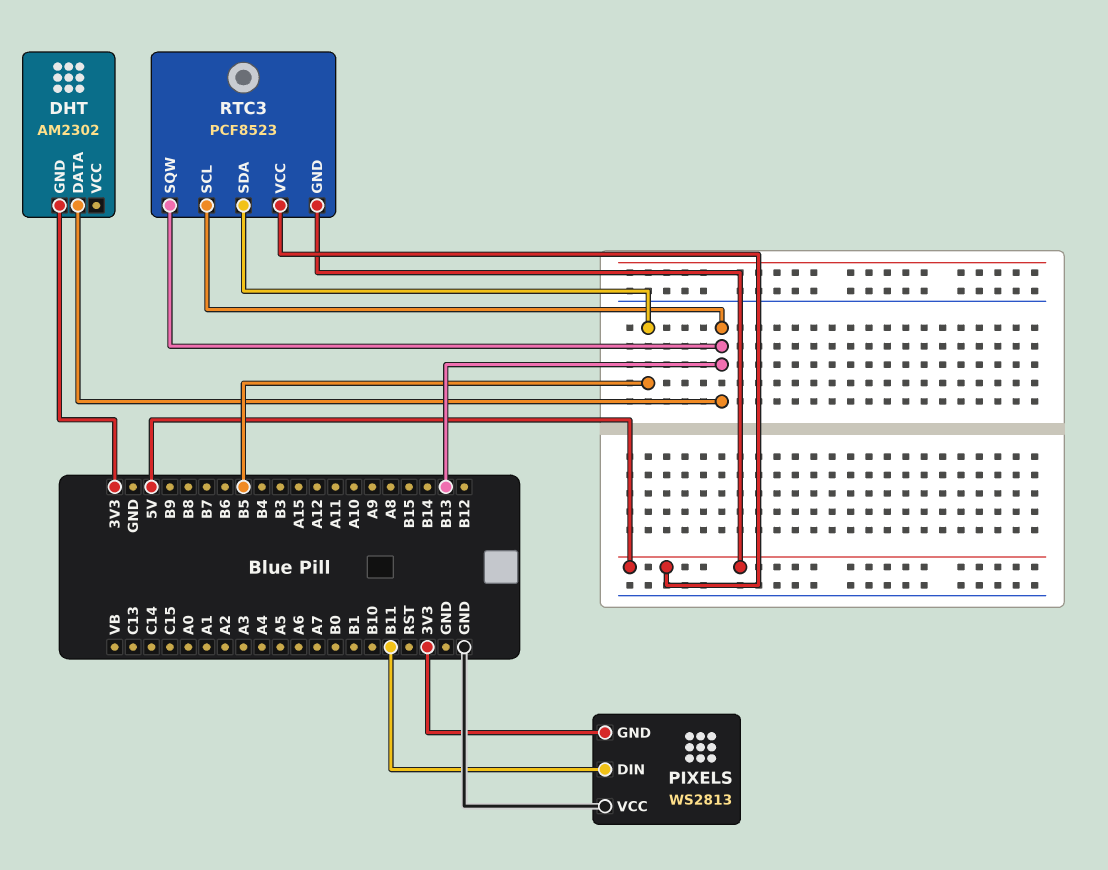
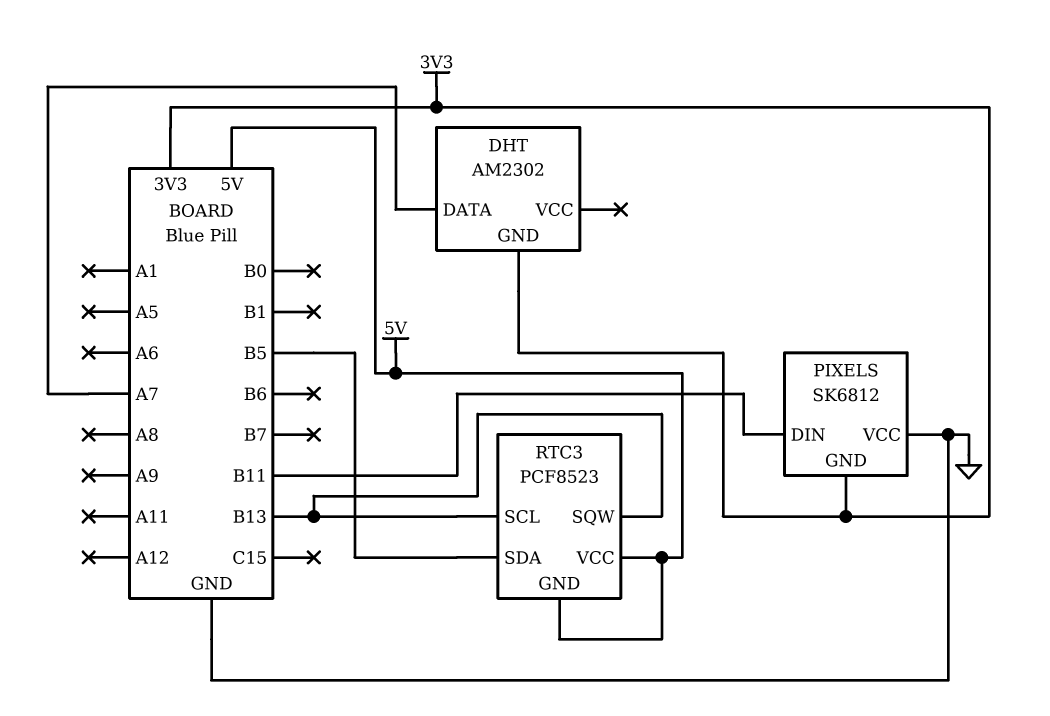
DHT pin DATA: B13 -> A7
PIXELS: WS2813 -> SK6812

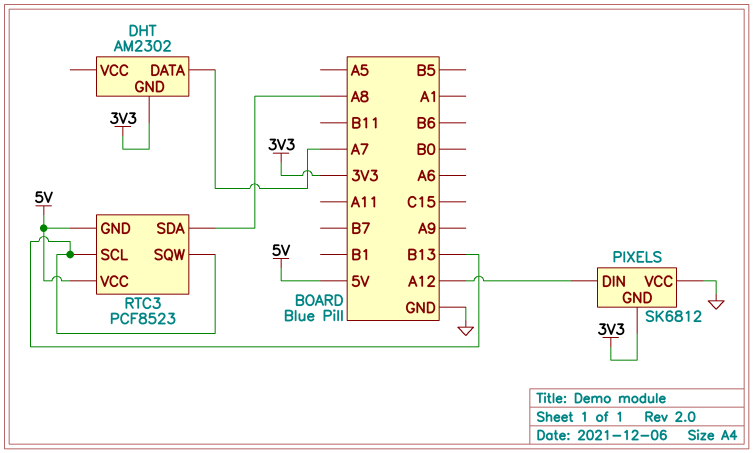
PIXELS pin DIN: B11 -> A12
RTC3 pin SDA: B5 -> A8

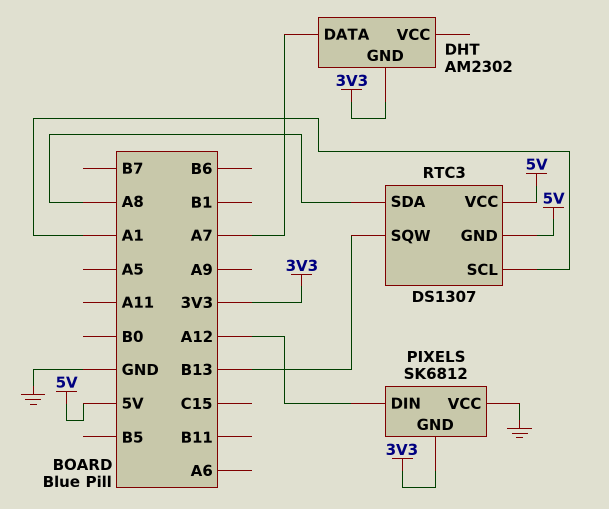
RTC3: PCF8523 -> DS1307
RTC3 pin SCL: B13 -> A1

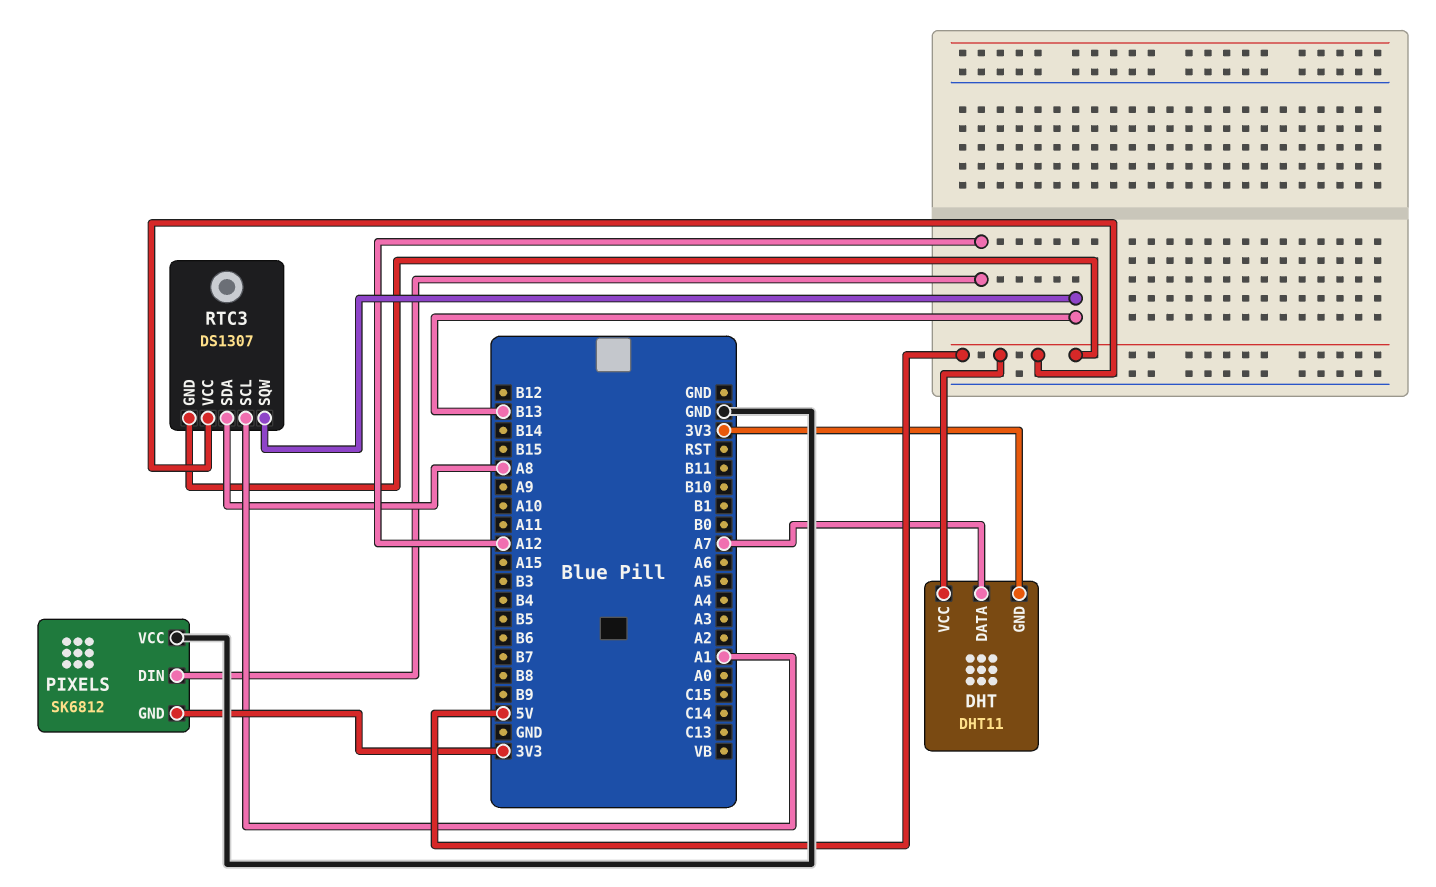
DHT: AM2302 -> DHT11
DHT pin VCC: none -> 5V

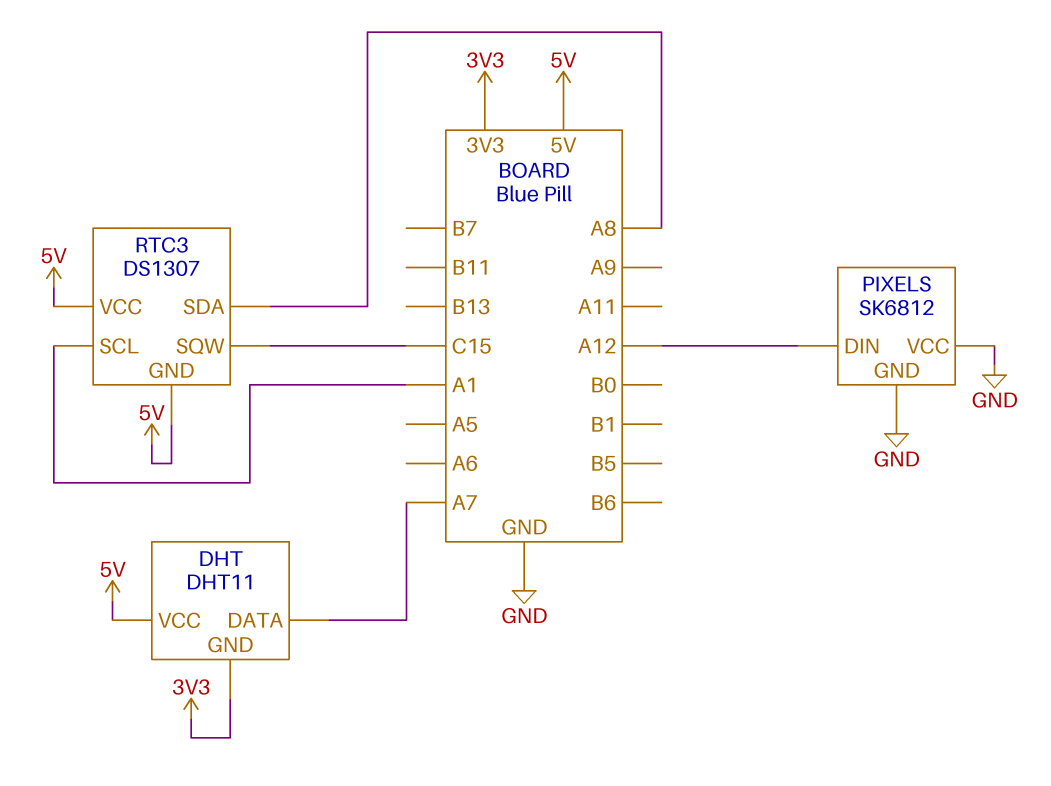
PIXELS pin GND: 3V3 -> GND
RTC3 pin SQW: B13 -> C15

